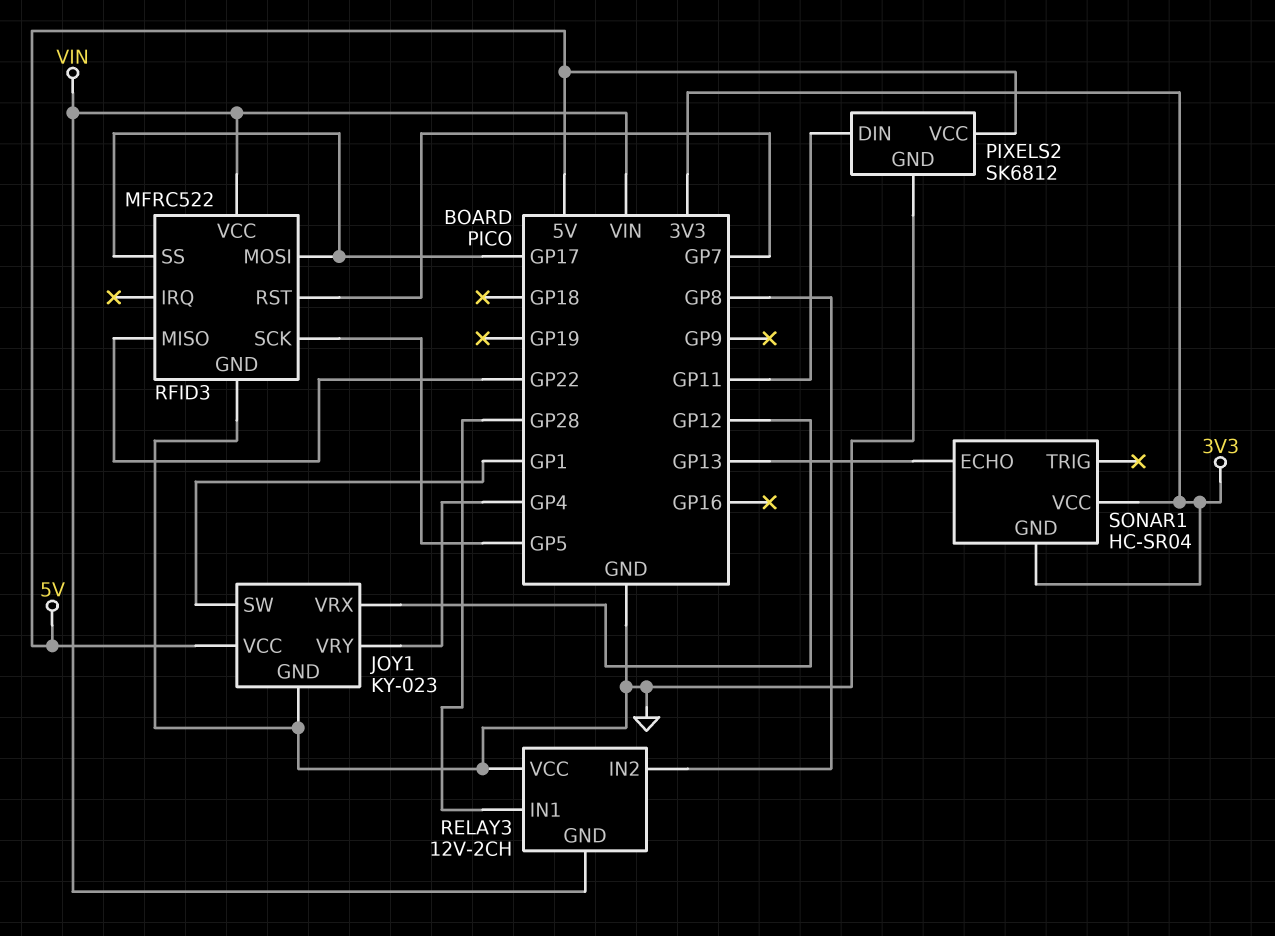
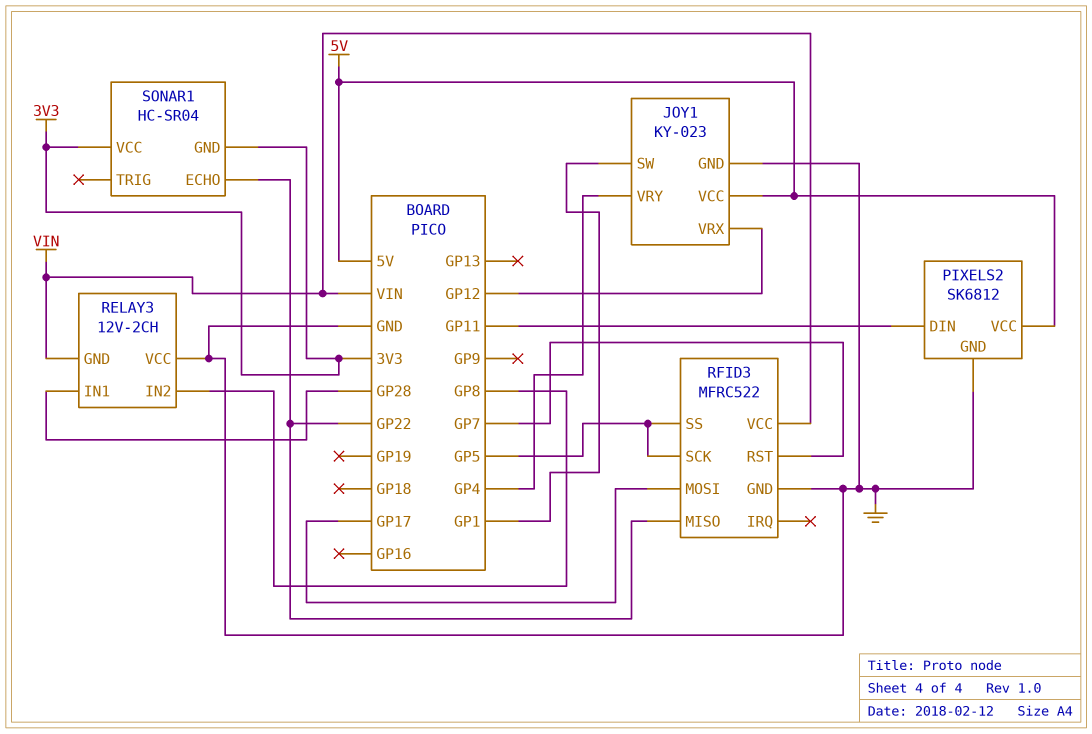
RFID3 pin SS: GP17 -> GP5
SONAR1 pin ECHO: GP13 -> GP22

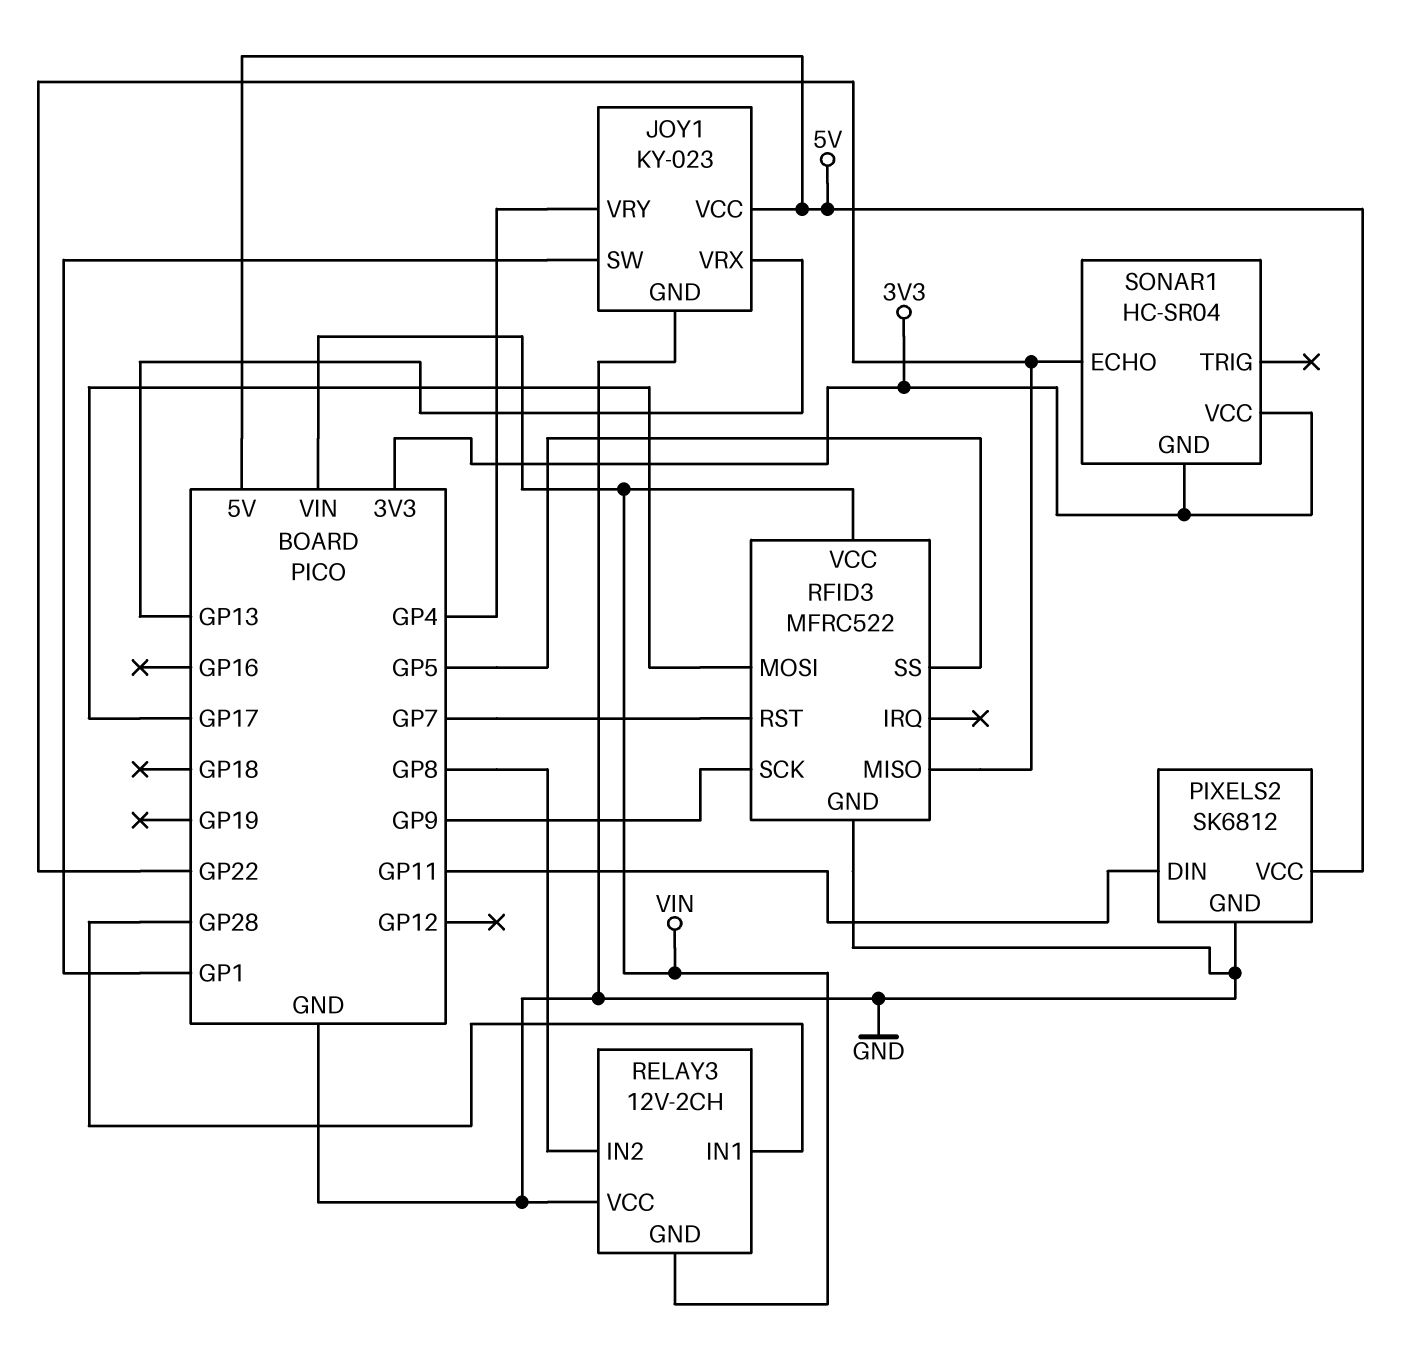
JOY1 pin VRX: GP12 -> GP13
RFID3 pin SCK: GP5 -> GP9

